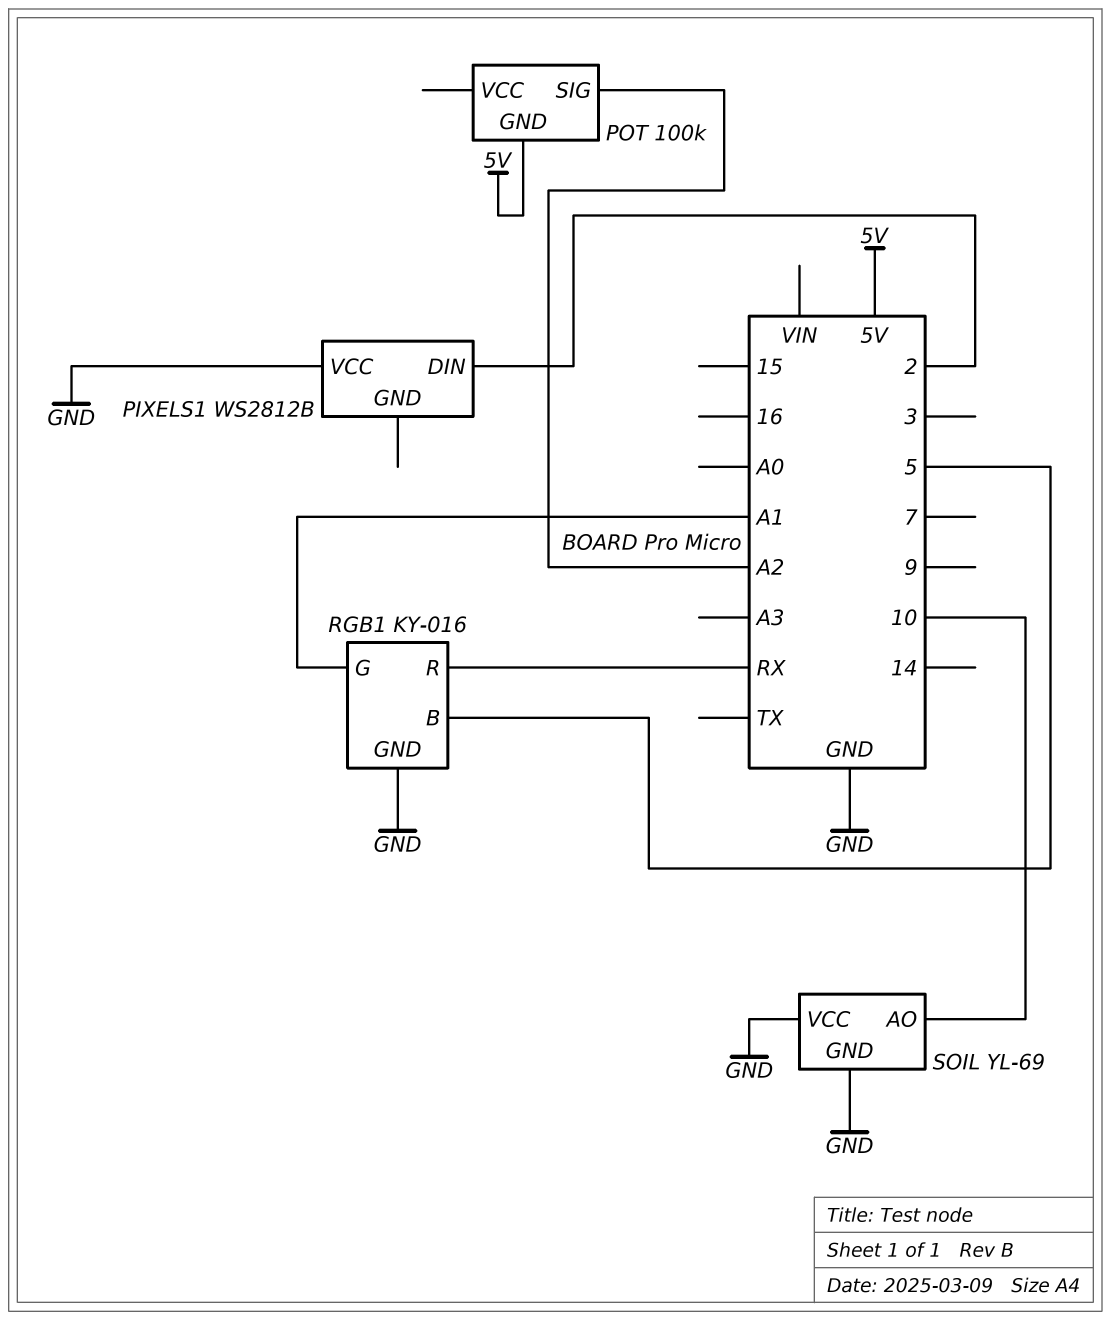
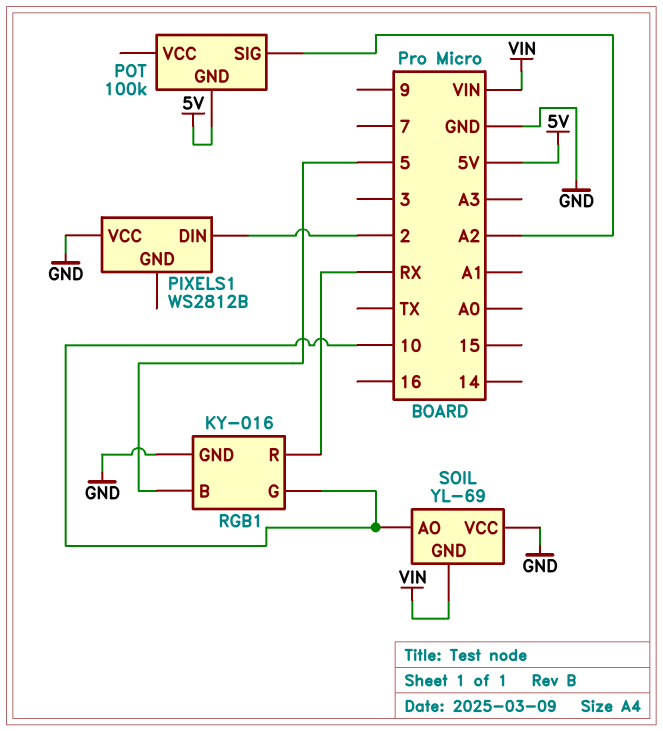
RGB1 pin G: A1 -> 10
SOIL pin GND: GND -> VIN

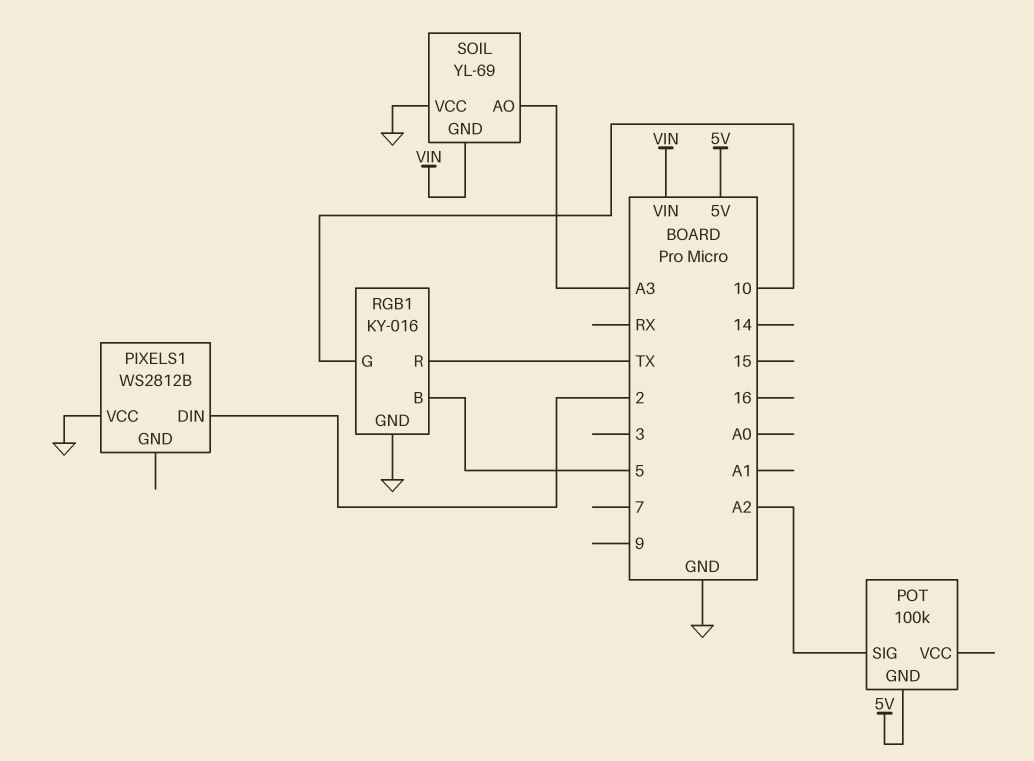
RGB1 pin R: RX -> TX
SOIL pin AO: 10 -> A3

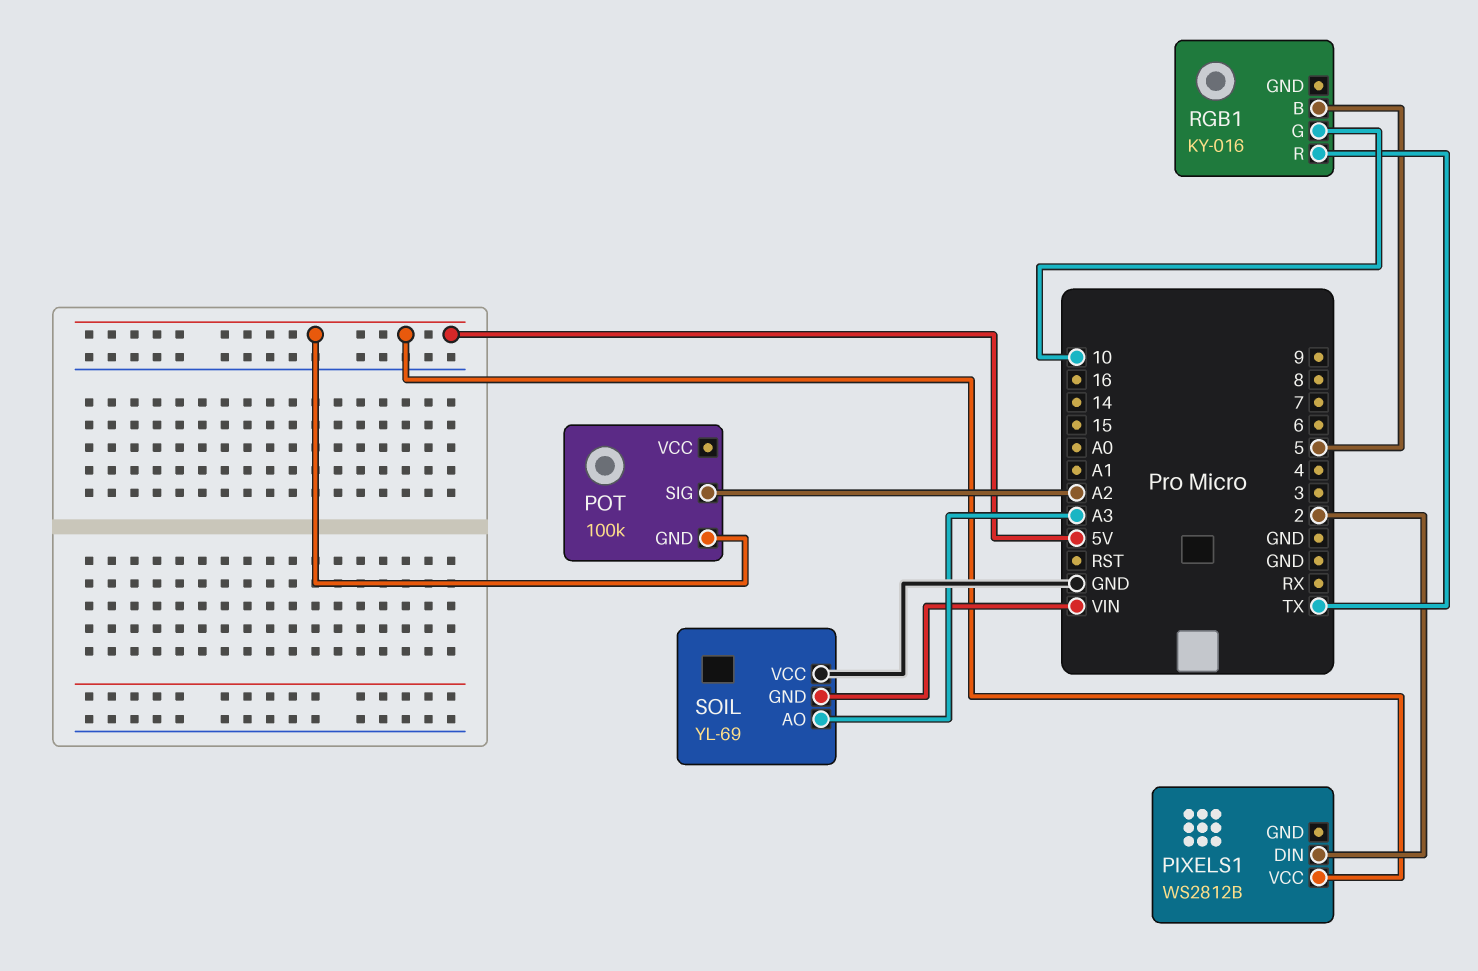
PIXELS1 pin VCC: GND -> 5V
RGB1 pin GND: GND -> none

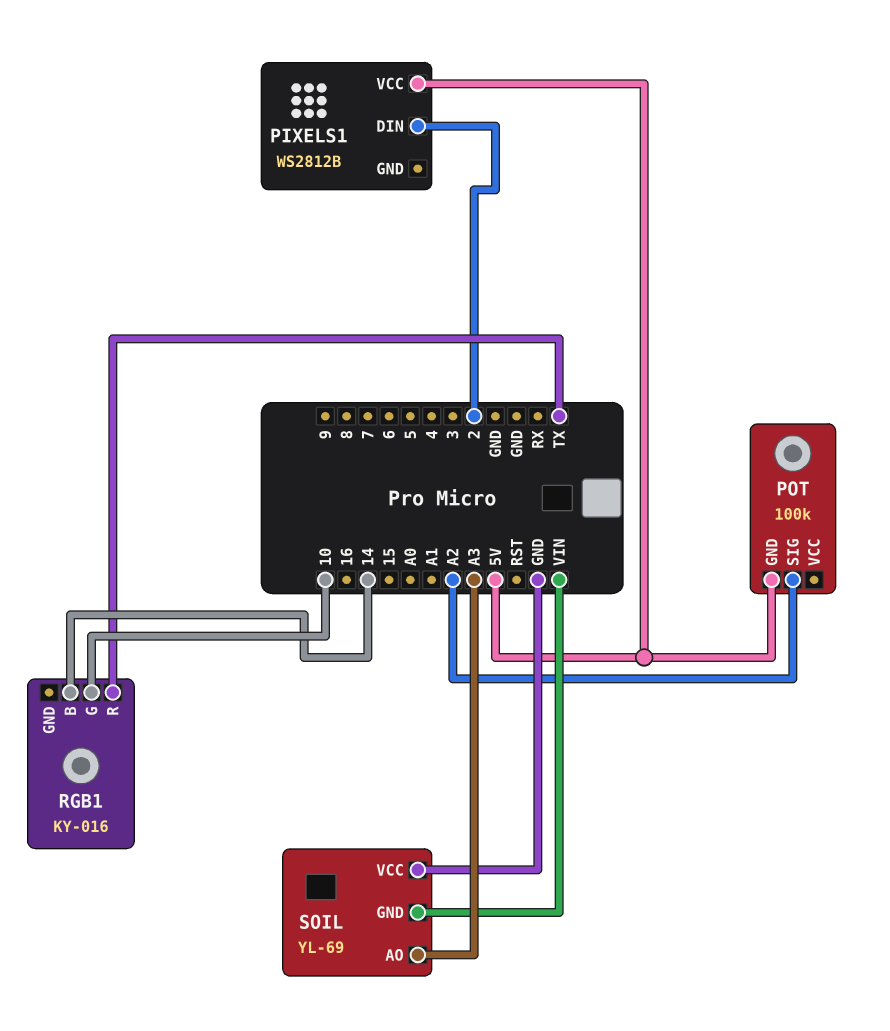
RGB1 pin B: 5 -> 14

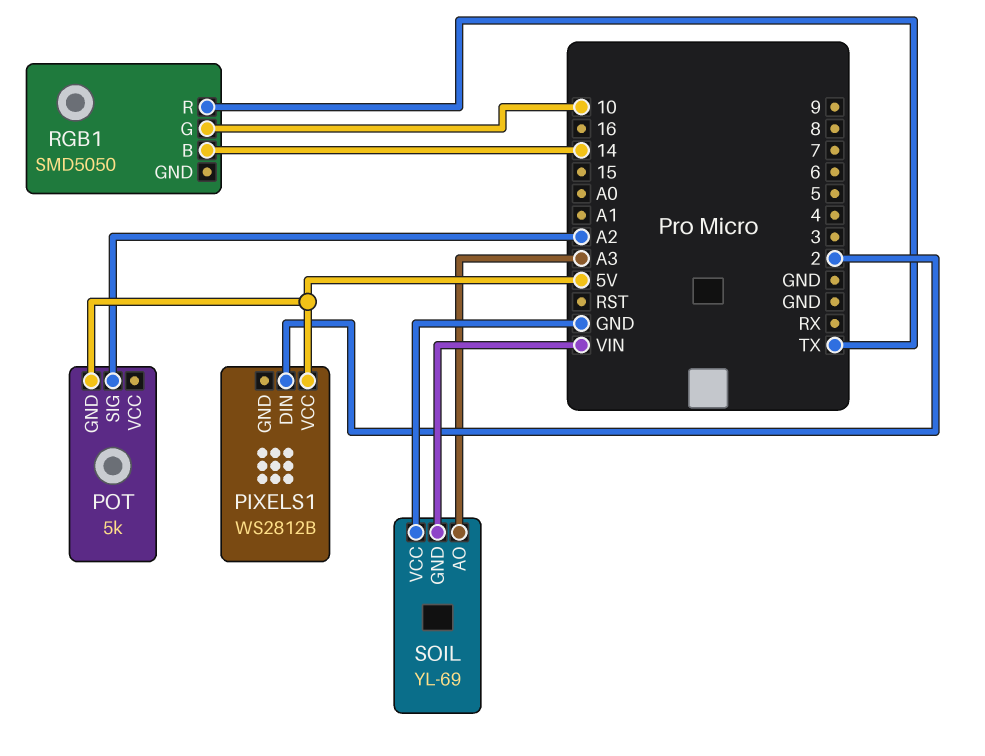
POT: 100k -> 5k
RGB1: KY-016 -> SMD5050

